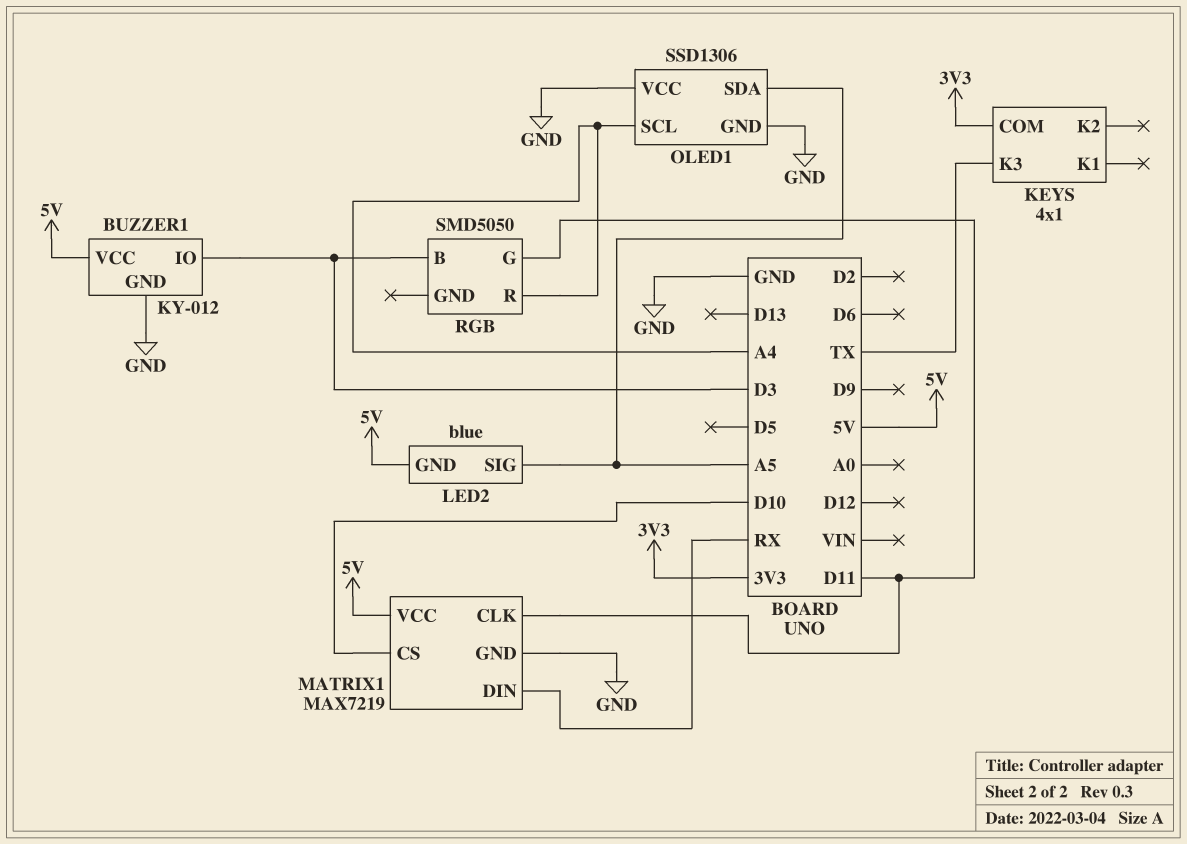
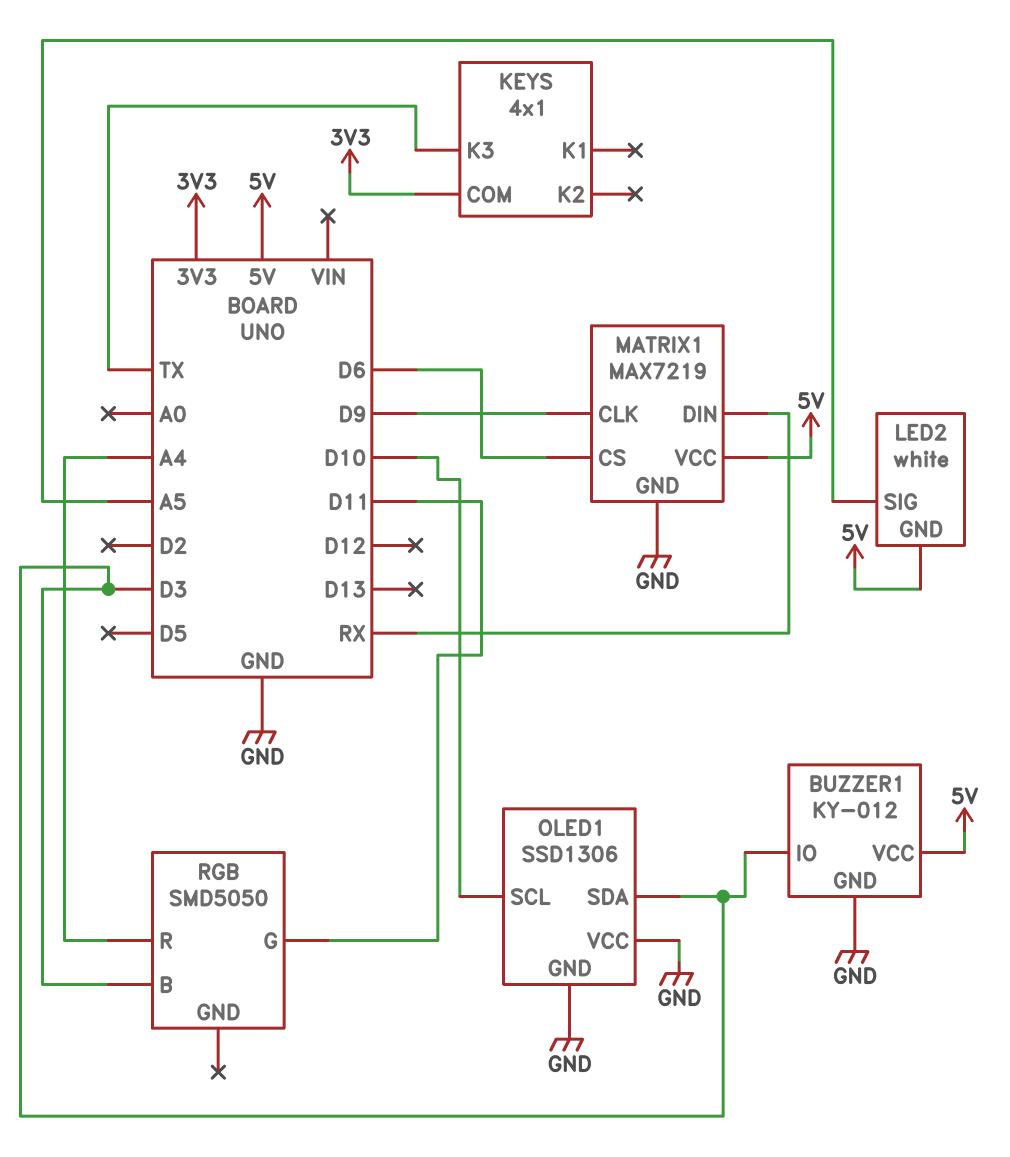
LED2: blue -> white
MATRIX1 pin CLK: D11 -> D9
MATRIX1 pin CS: D10 -> D6
OLED1 pin SCL: A4 -> D10
OLED1 pin SDA: A5 -> D3

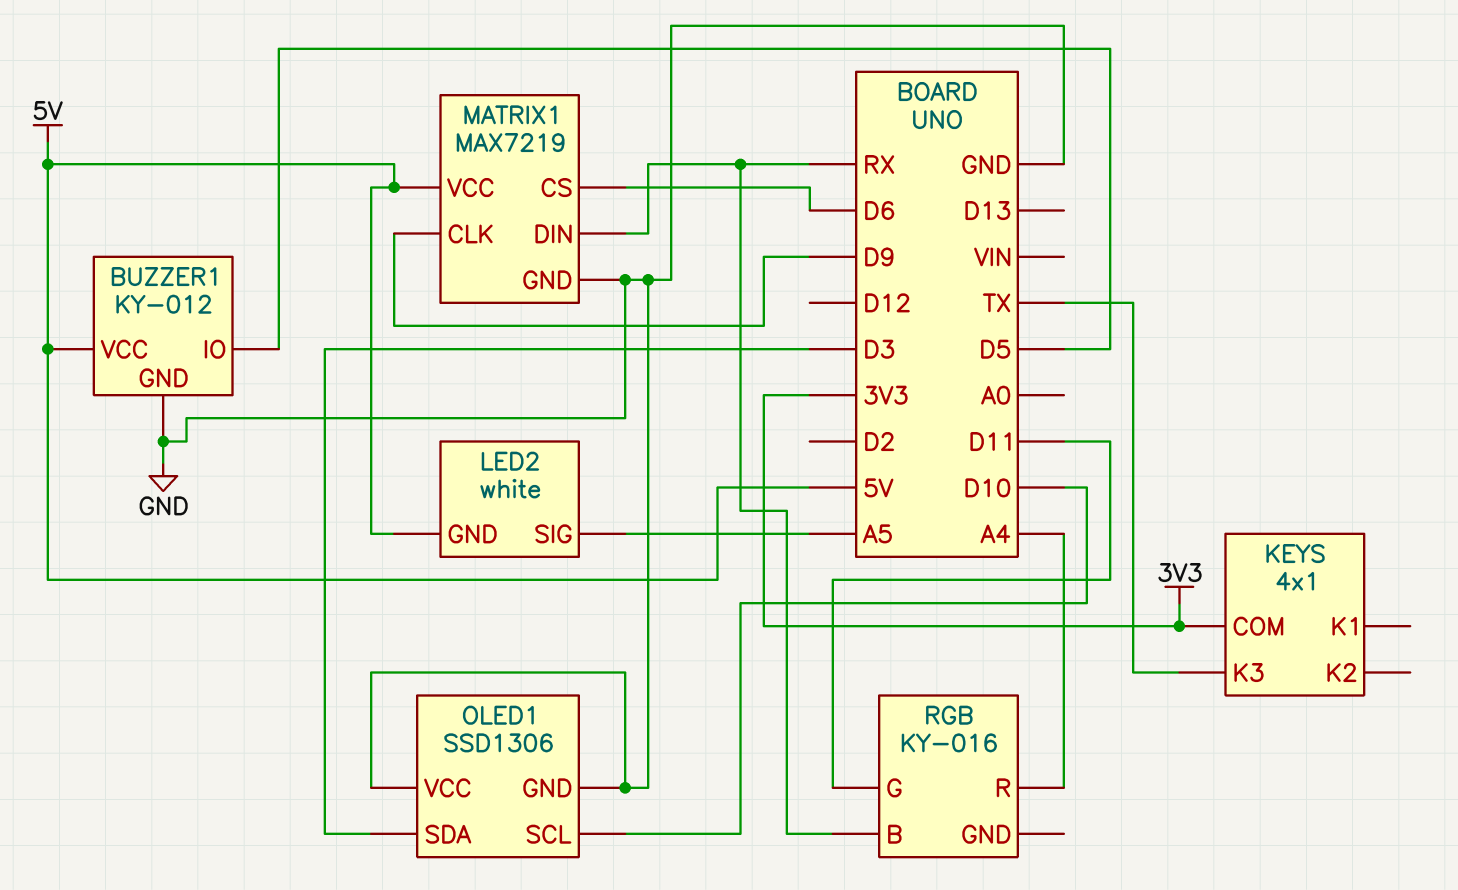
BUZZER1 pin IO: D3 -> D5
RGB: SMD5050 -> KY-016
RGB pin B: D3 -> RX

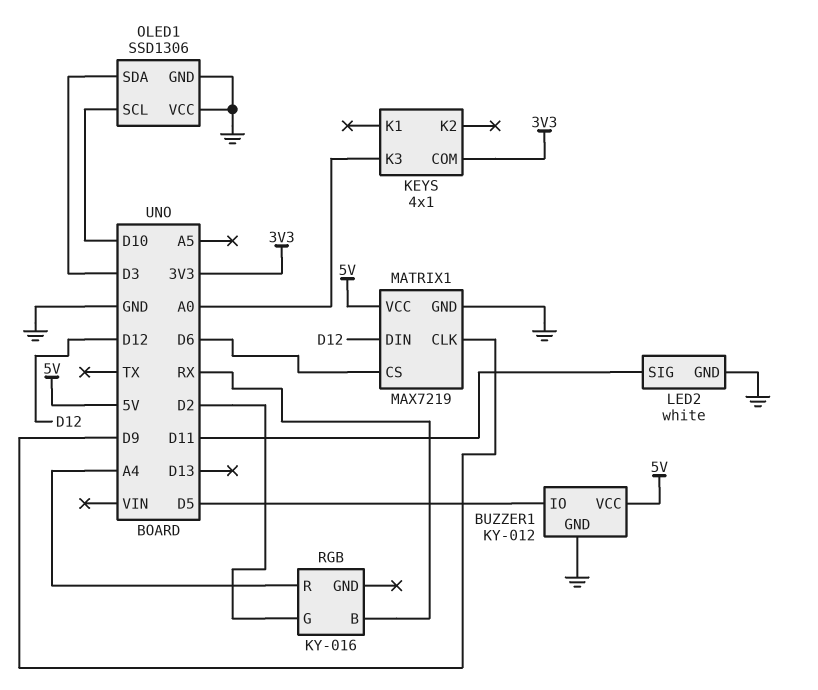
KEYS pin K3: TX -> A0
LED2 pin GND: 5V -> GND
LED2 pin SIG: A5 -> D11
MATRIX1 pin DIN: RX -> D12
RGB pin G: D11 -> D2

